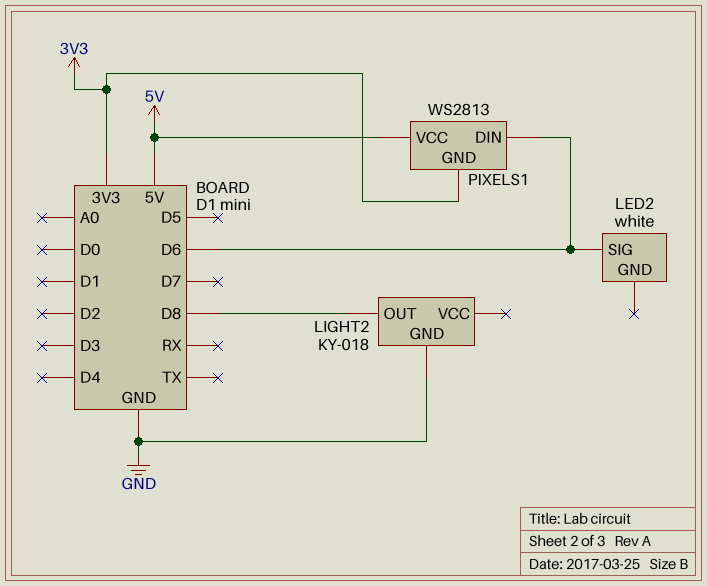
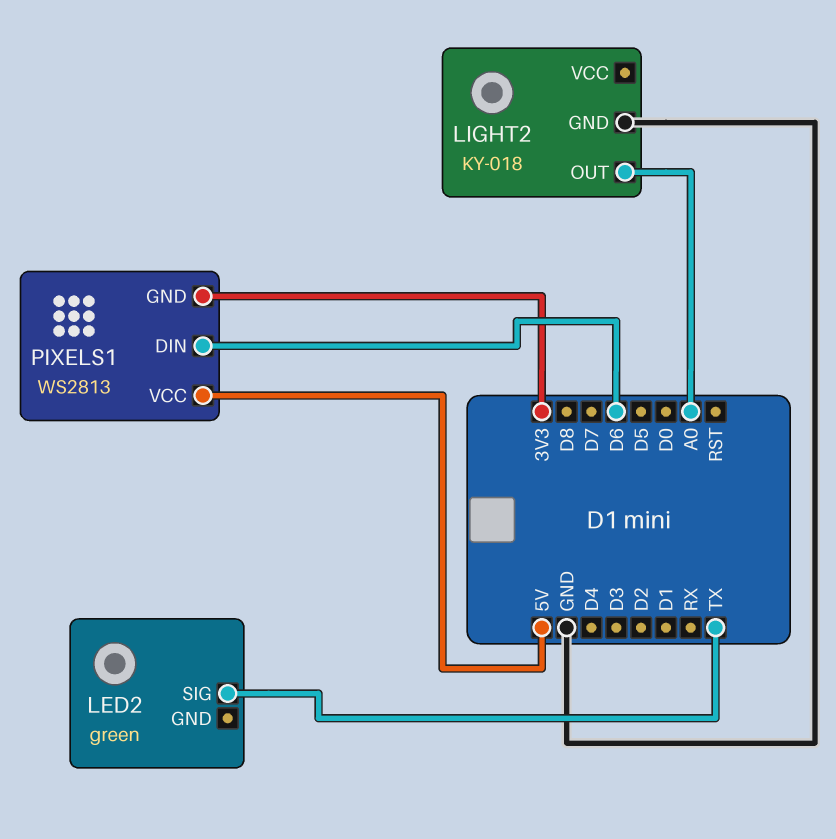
LED2: white -> green
LED2 pin SIG: D6 -> TX
LIGHT2 pin OUT: D8 -> A0

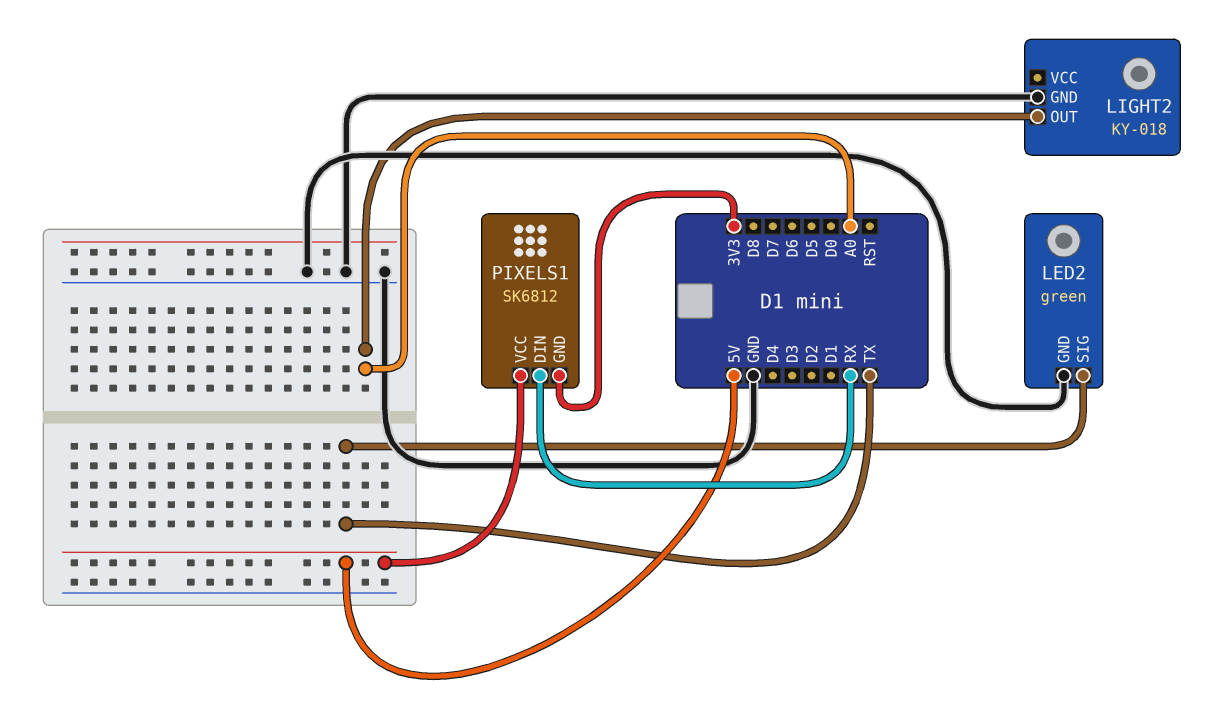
LED2 pin GND: none -> GND
PIXELS1: WS2813 -> SK6812
PIXELS1 pin DIN: D6 -> RX

